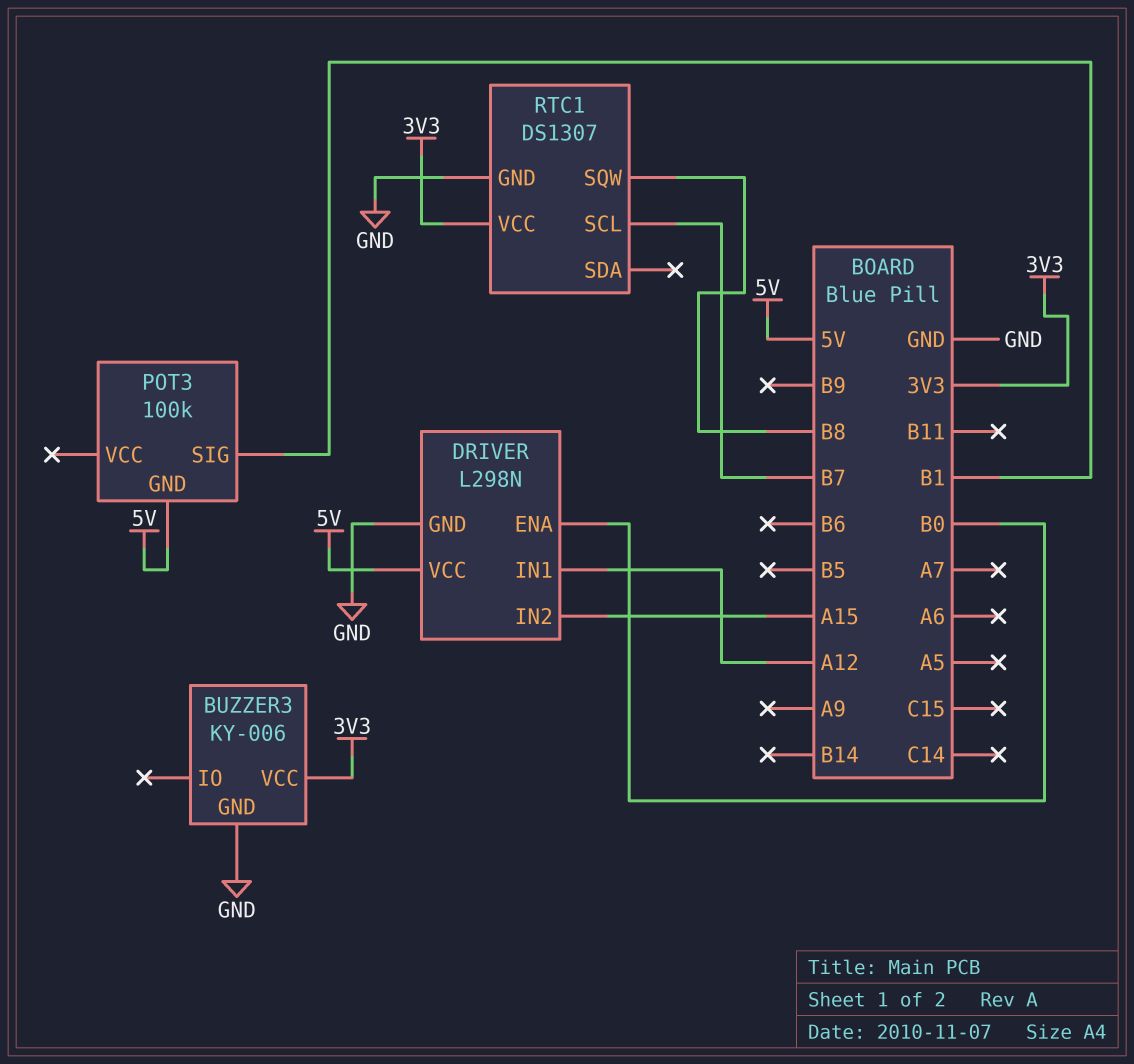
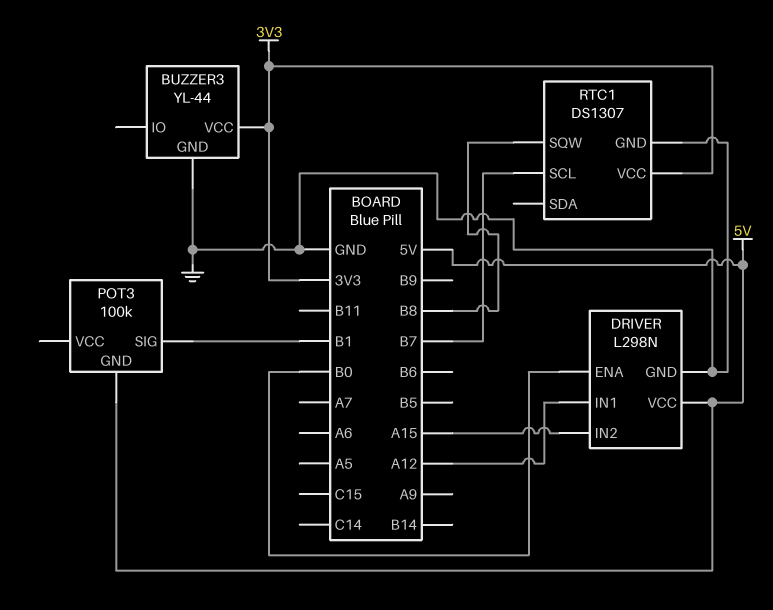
BUZZER3: KY-006 -> YL-44

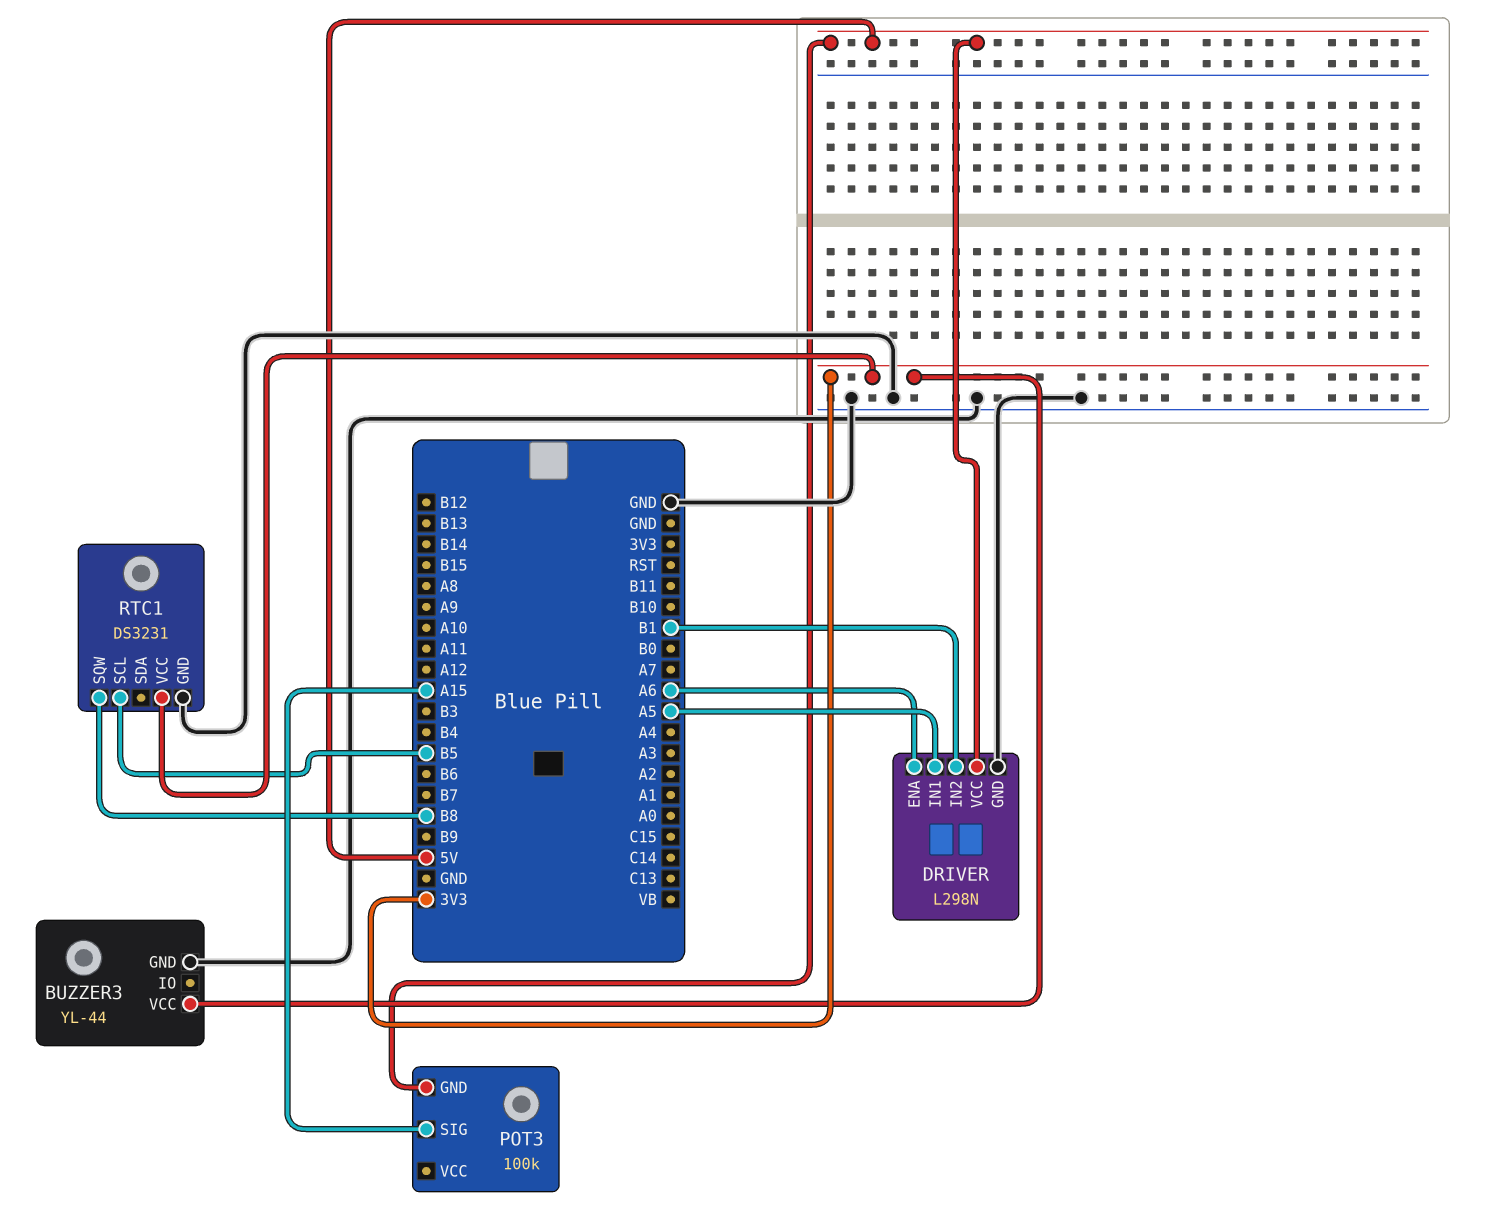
DRIVER pin ENA: B0 -> A6
DRIVER pin IN1: A12 -> A5
DRIVER pin IN2: A15 -> B1
POT3 pin SIG: B1 -> A15
RTC1: DS1307 -> DS3231
RTC1 pin SCL: B7 -> B5

